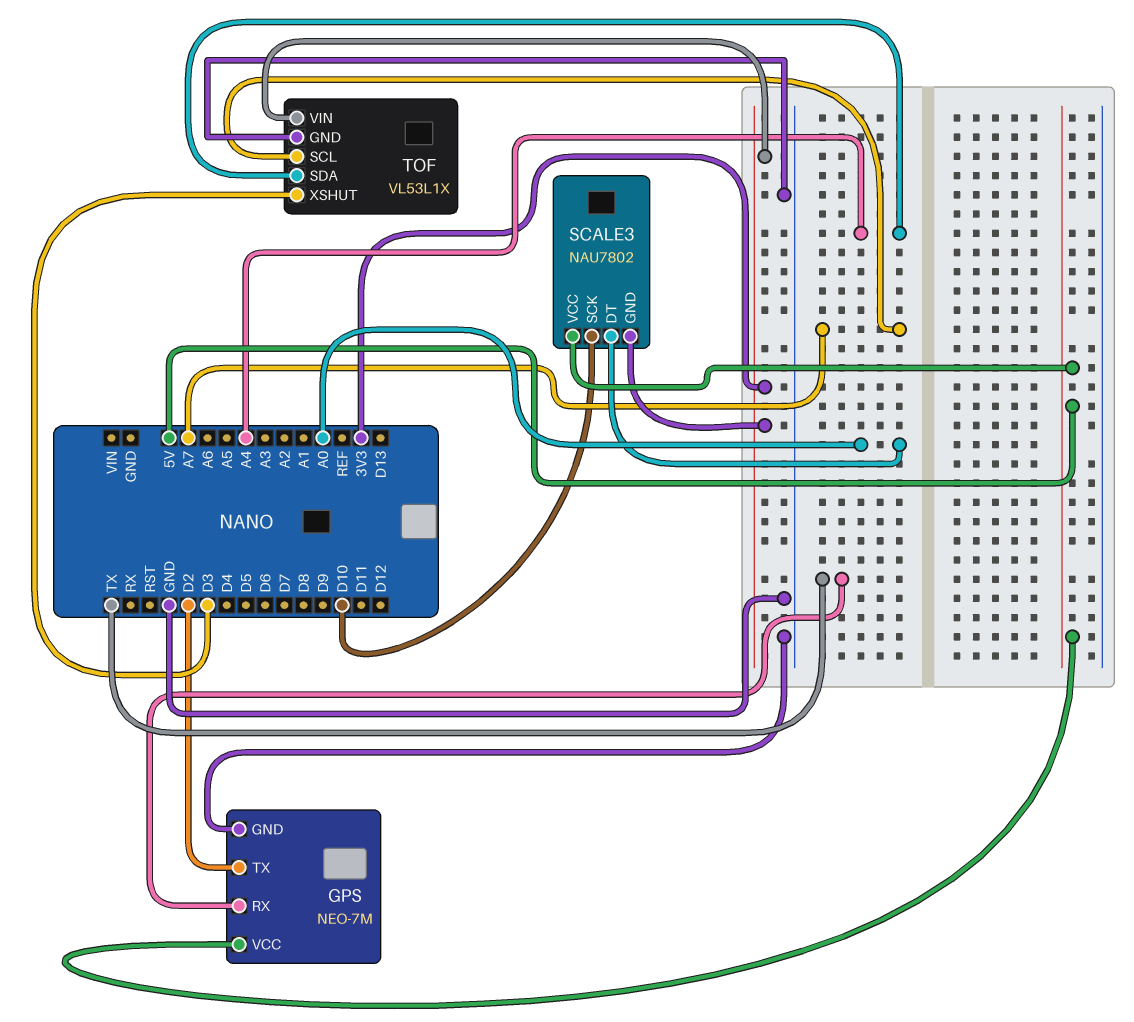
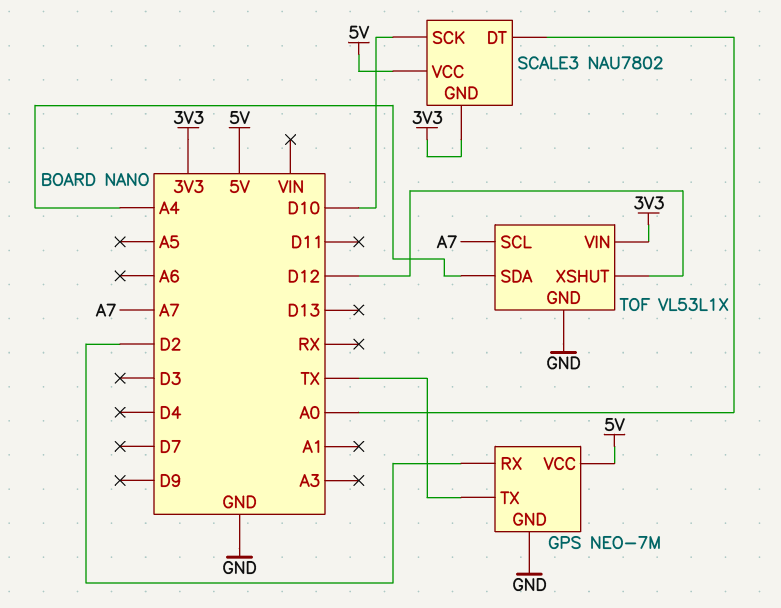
GPS pin RX: TX -> D2
GPS pin TX: D2 -> TX
TOF pin XSHUT: D3 -> D12

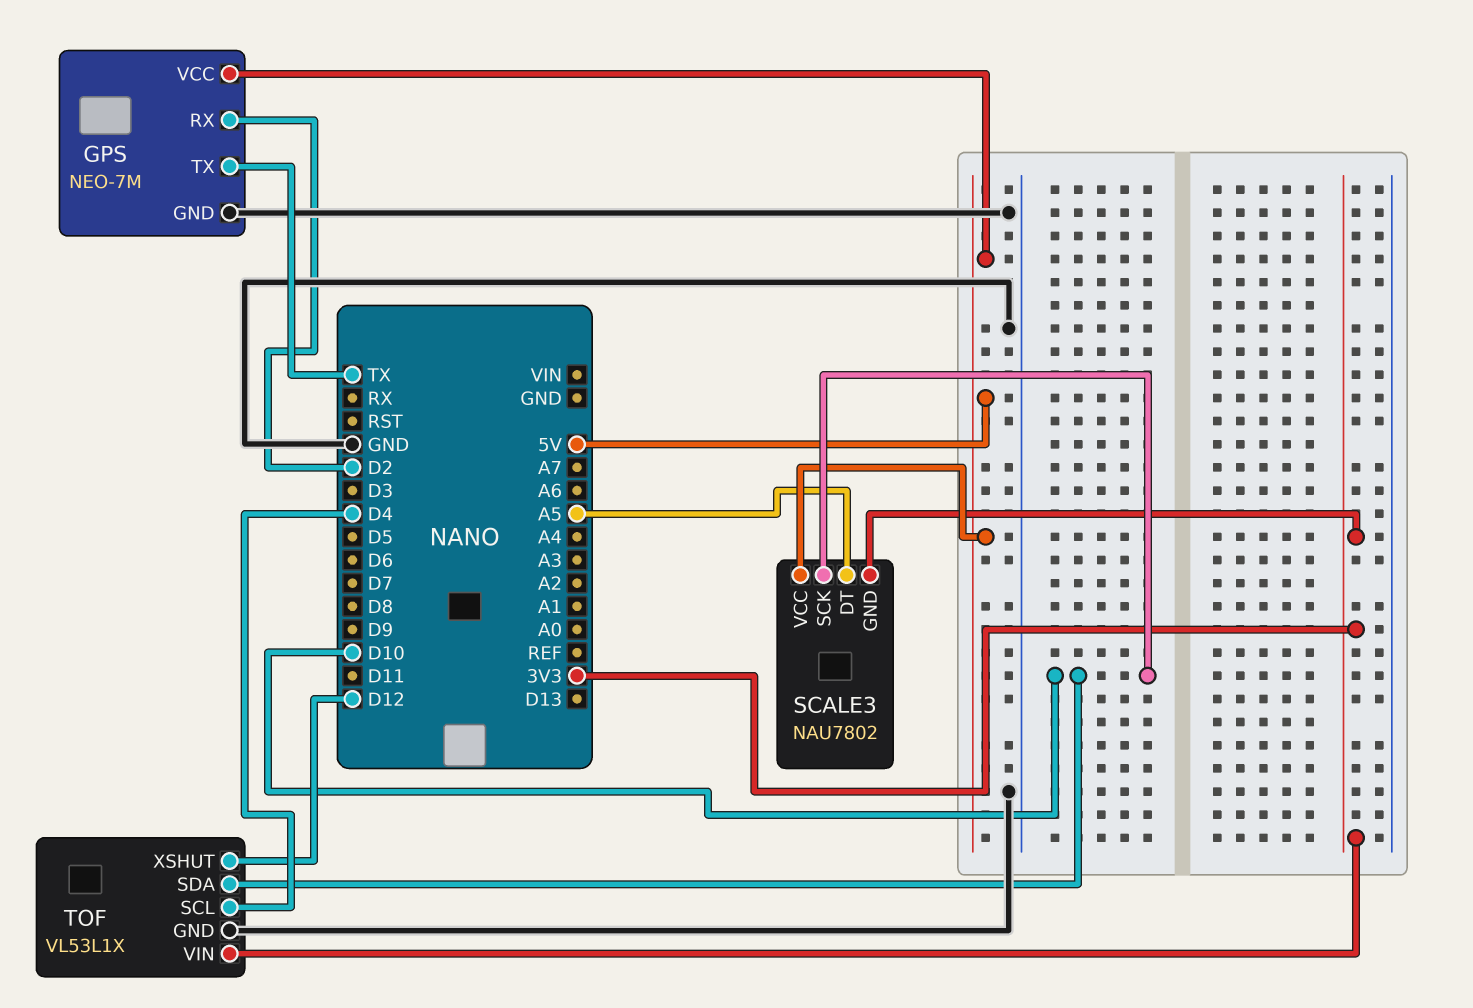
SCALE3 pin DT: A0 -> A5
TOF pin SCL: A7 -> D4
TOF pin SDA: A4 -> D10

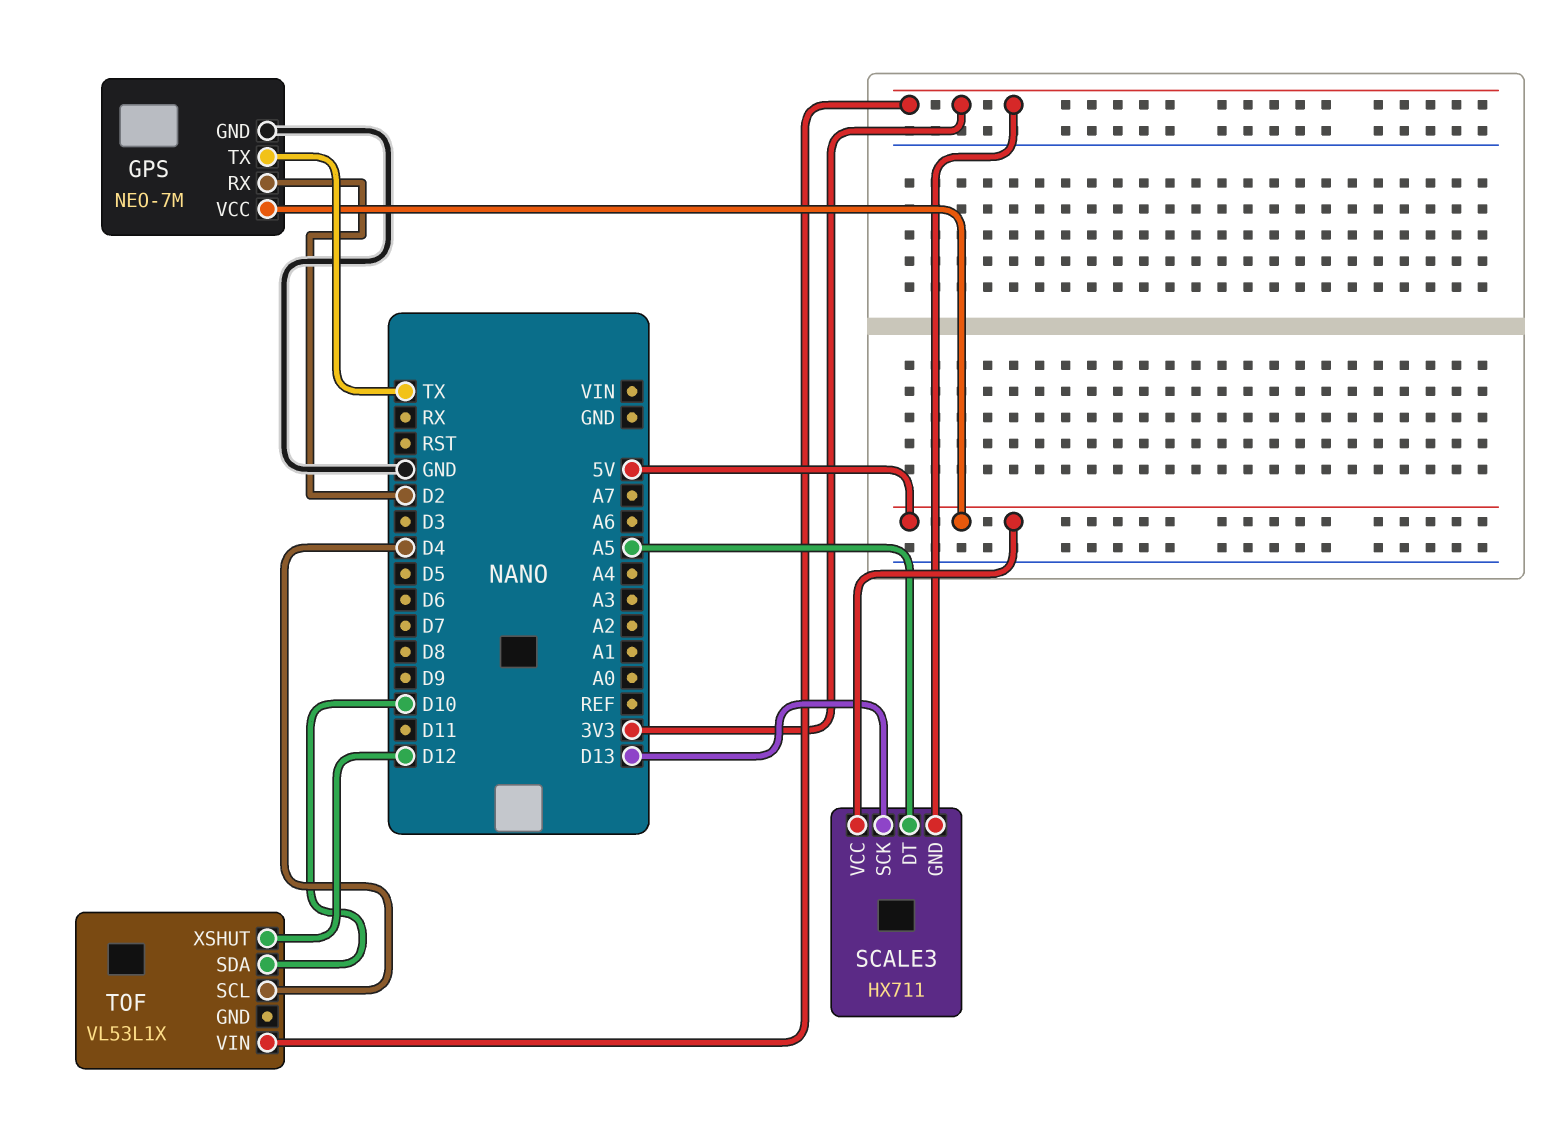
SCALE3: NAU7802 -> HX711
SCALE3 pin SCK: D10 -> D13
TOF pin GND: GND -> none

